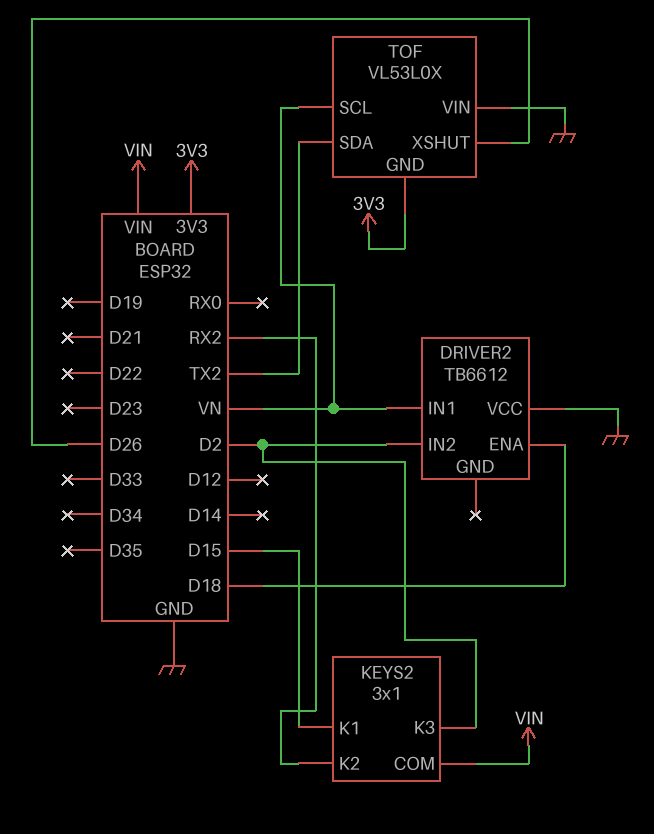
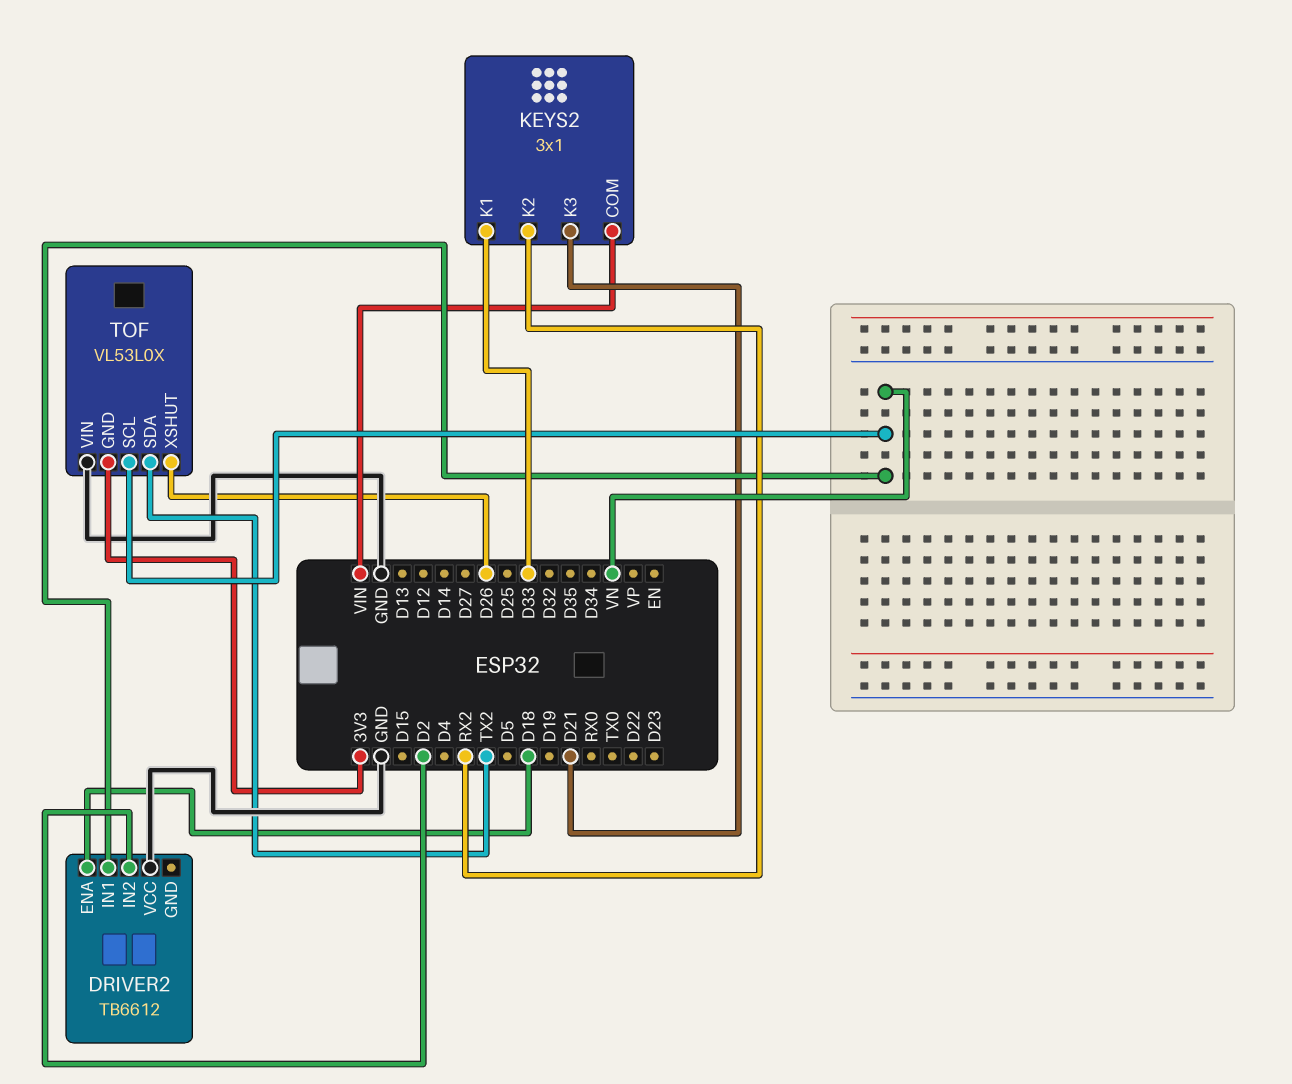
KEYS2 pin K1: D15 -> D33
KEYS2 pin K3: D2 -> D21

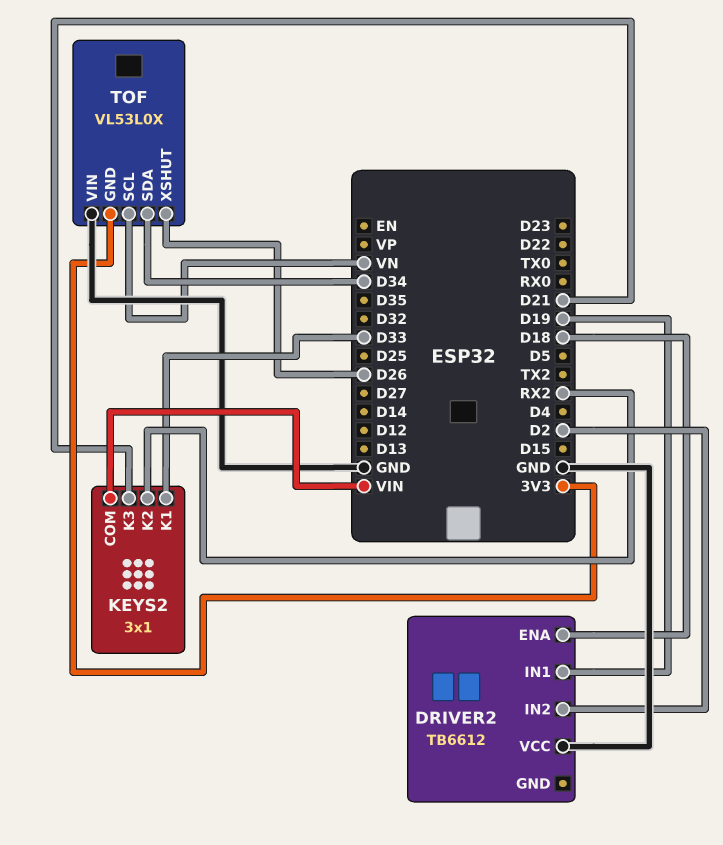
DRIVER2 pin IN1: VN -> D19
TOF pin SDA: TX2 -> D34

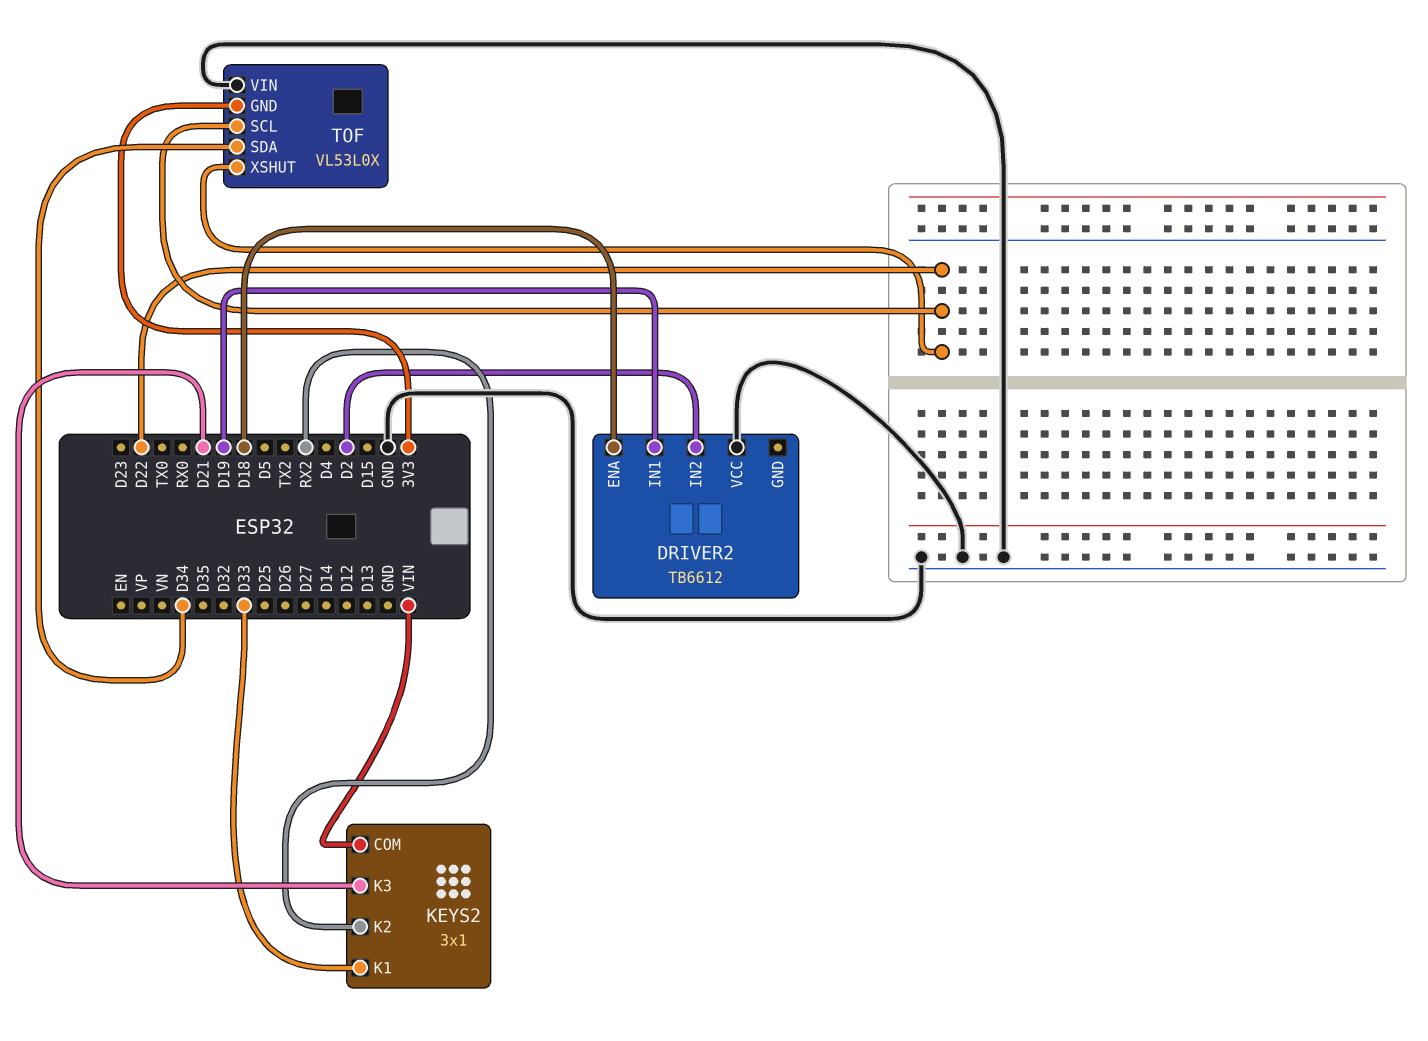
TOF pin SCL: VN -> D22
TOF pin XSHUT: D26 -> D22

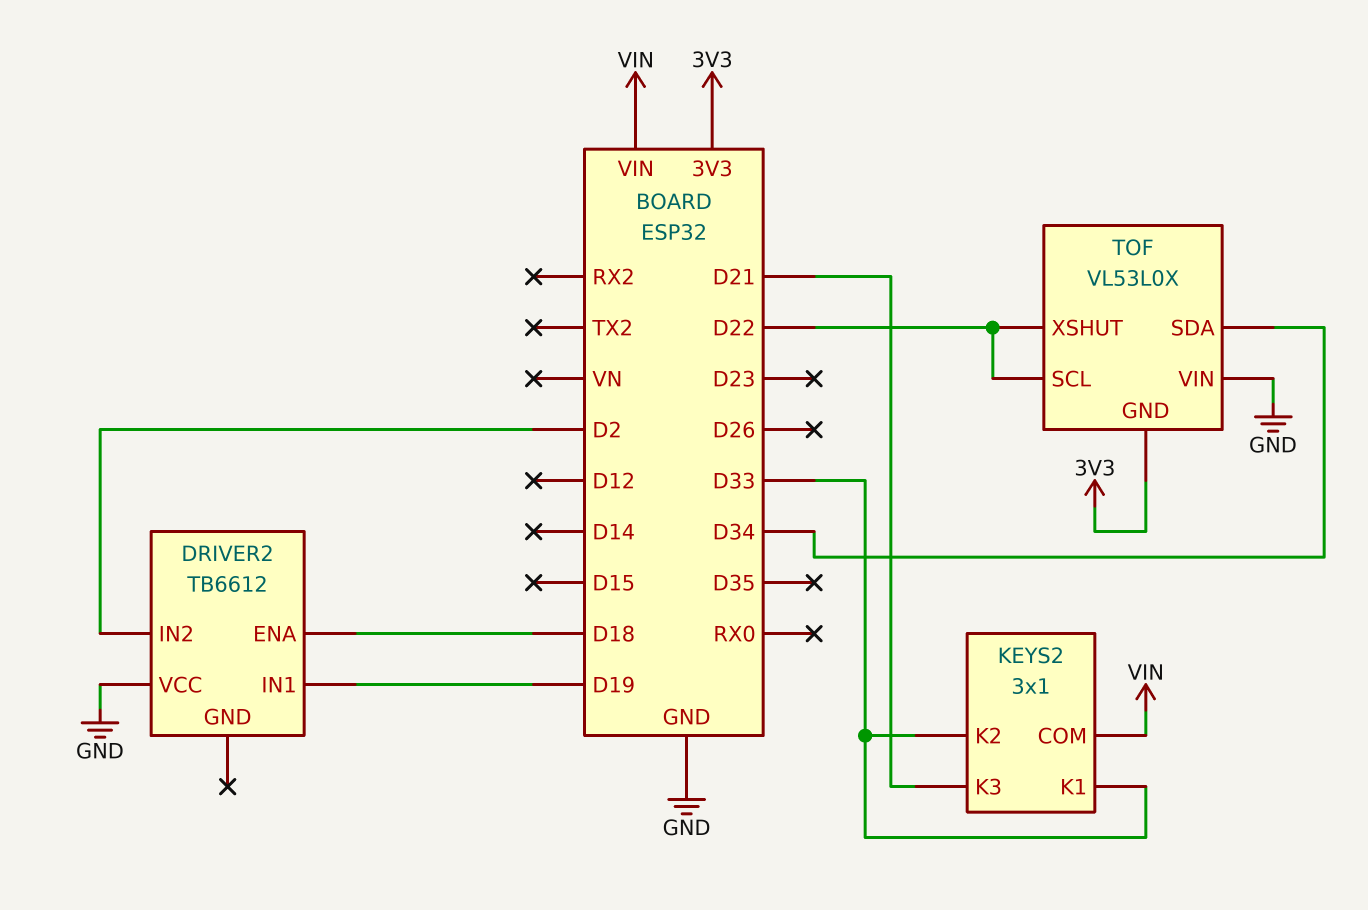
KEYS2 pin K2: RX2 -> D33

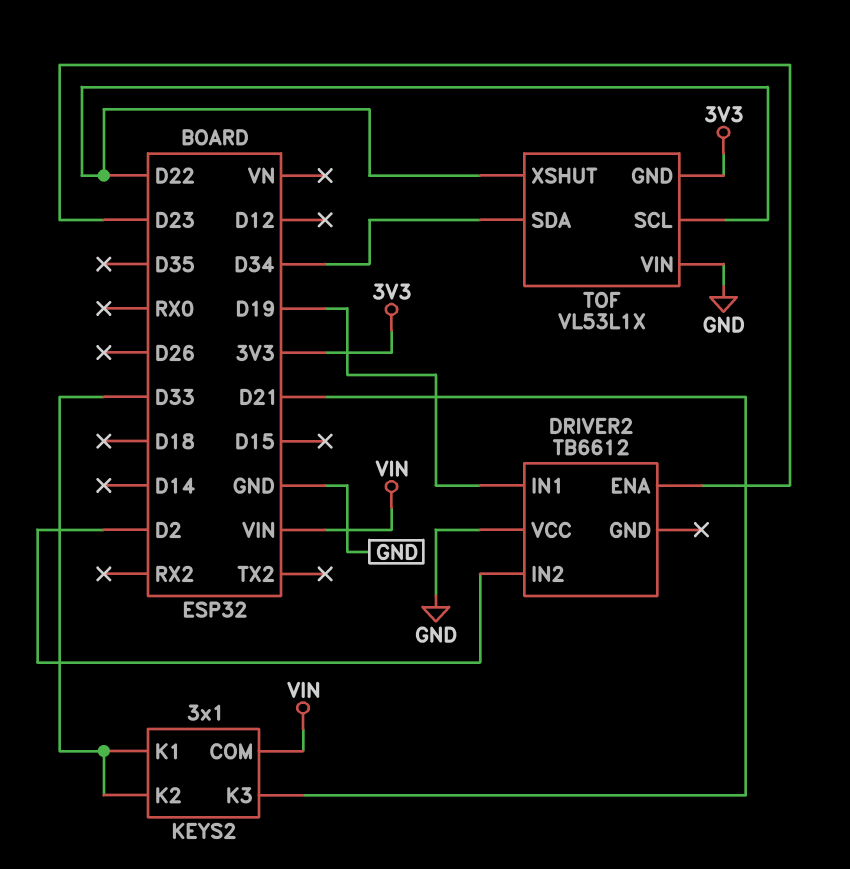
DRIVER2 pin ENA: D18 -> D23
TOF: VL53L0X -> VL53L1X

